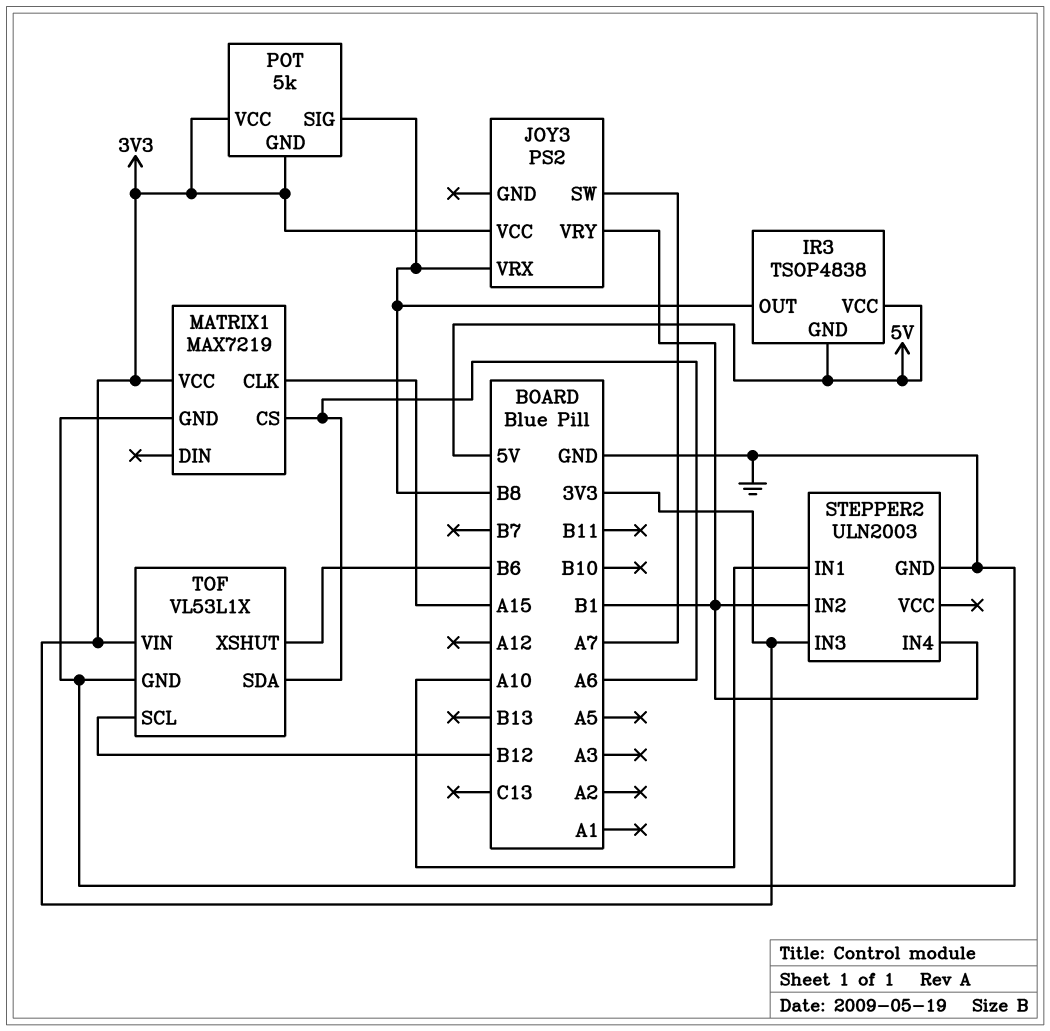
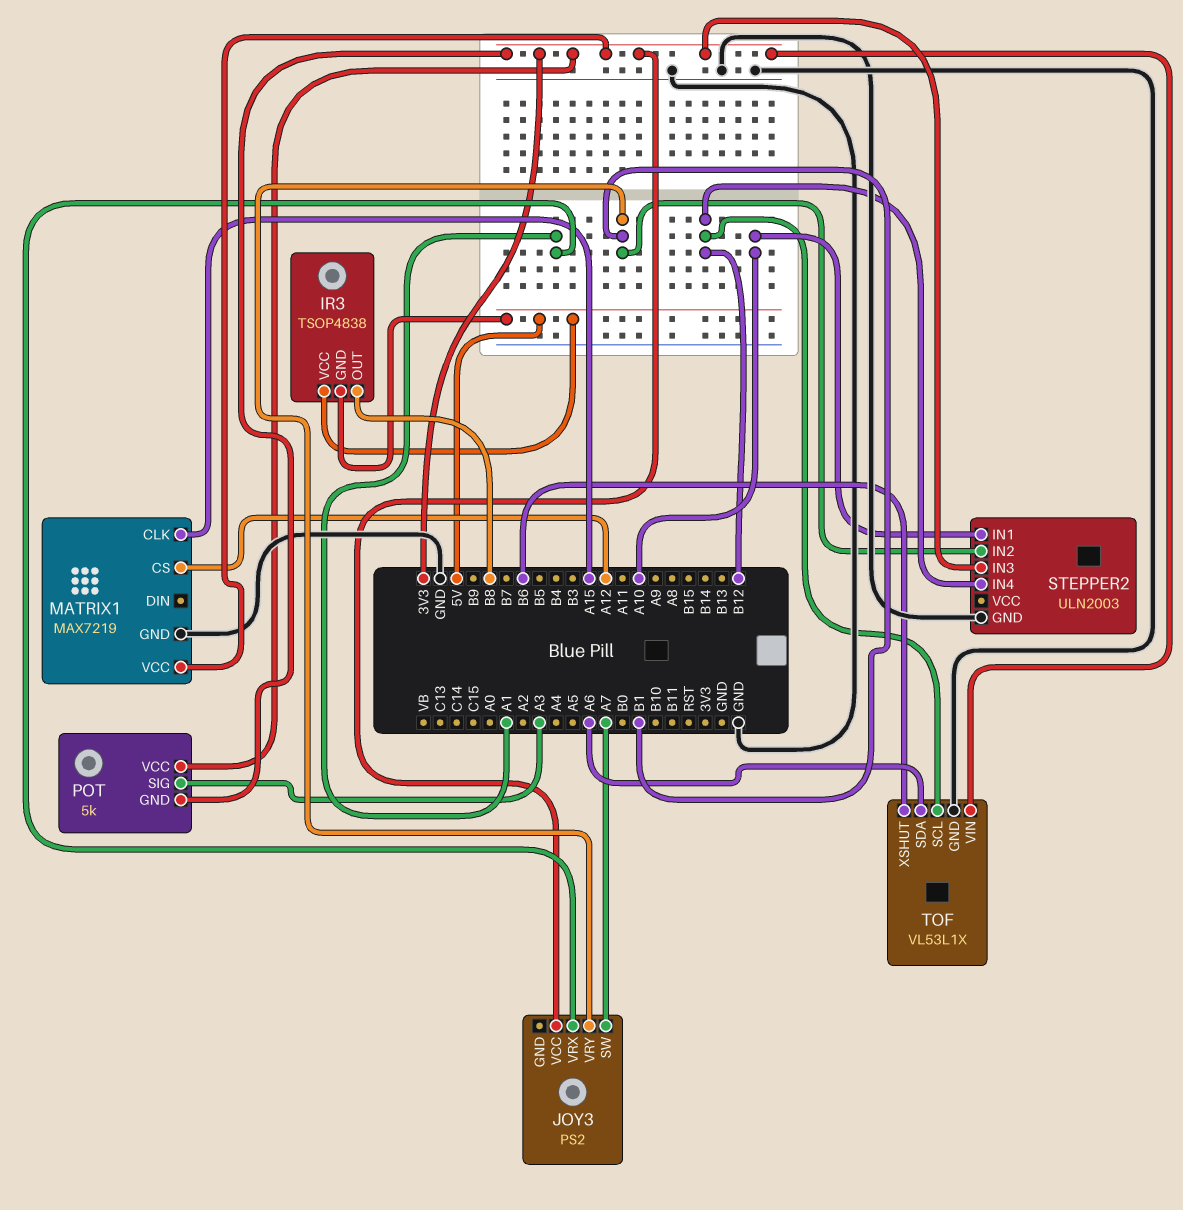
JOY3 pin VRX: B8 -> A1
MATRIX1 pin CS: A6 -> A12
POT pin SIG: B8 -> A3
STEPPER2 pin IN4: B1 -> B12

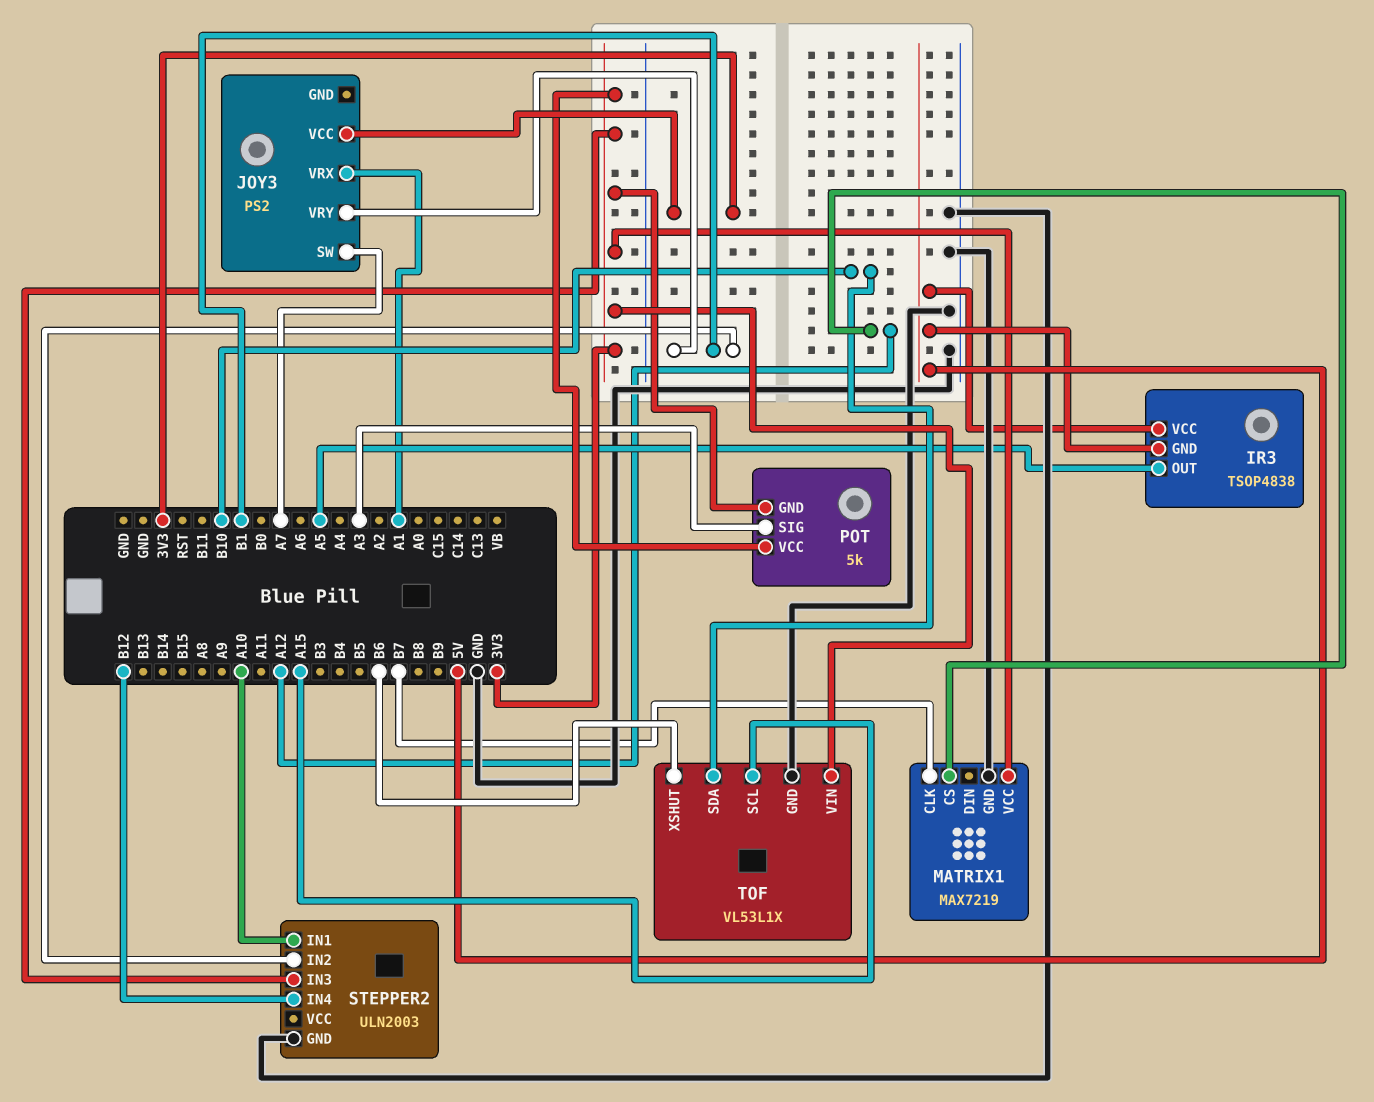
IR3 pin OUT: B8 -> A5
MATRIX1 pin CLK: A15 -> B7
TOF pin SCL: B12 -> A15
TOF pin SDA: A6 -> B10

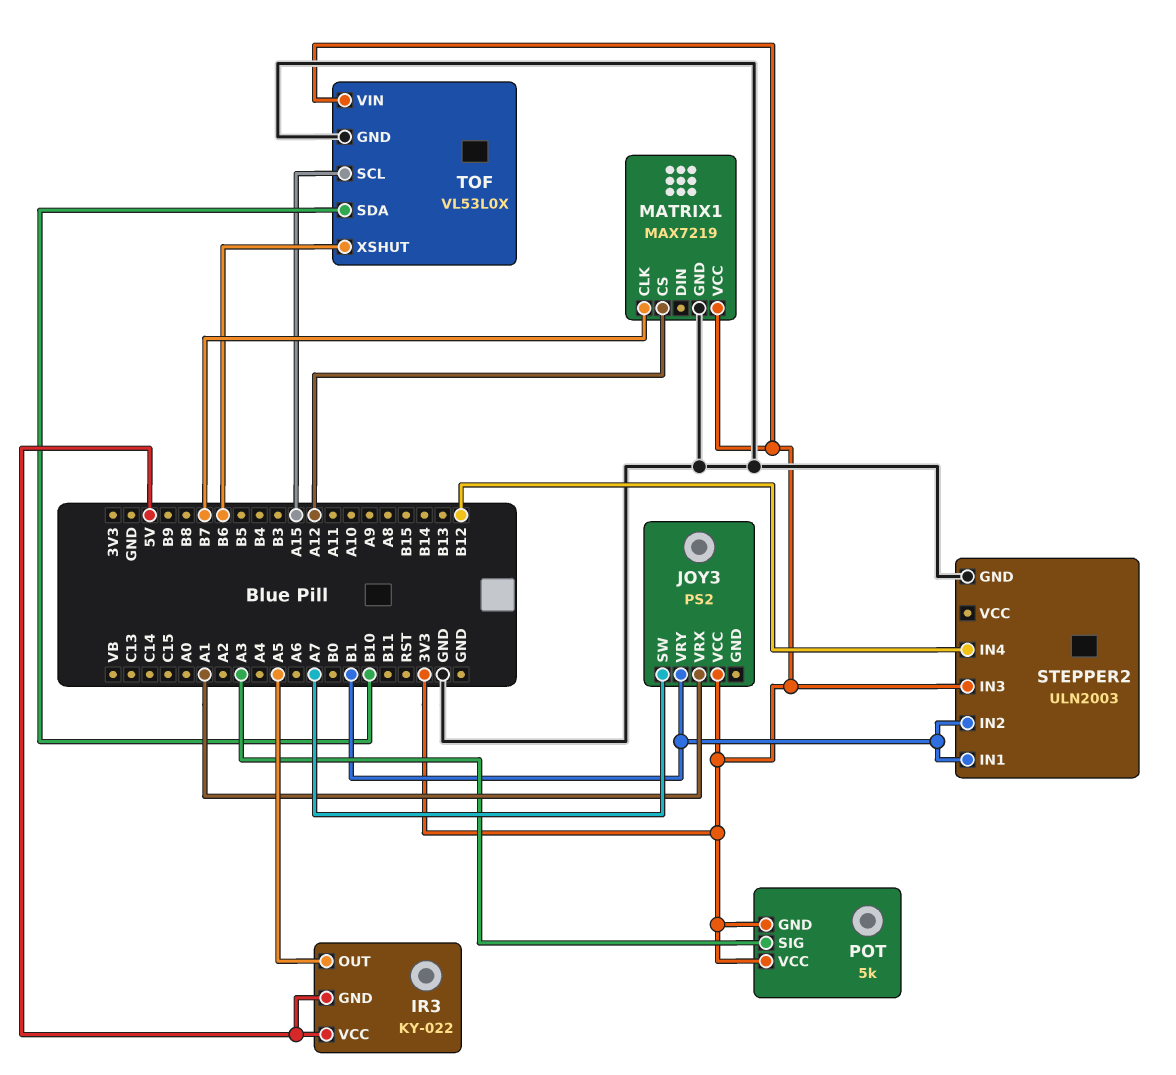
IR3: TSOP4838 -> KY-022
STEPPER2 pin IN1: A10 -> B1
TOF: VL53L1X -> VL53L0X

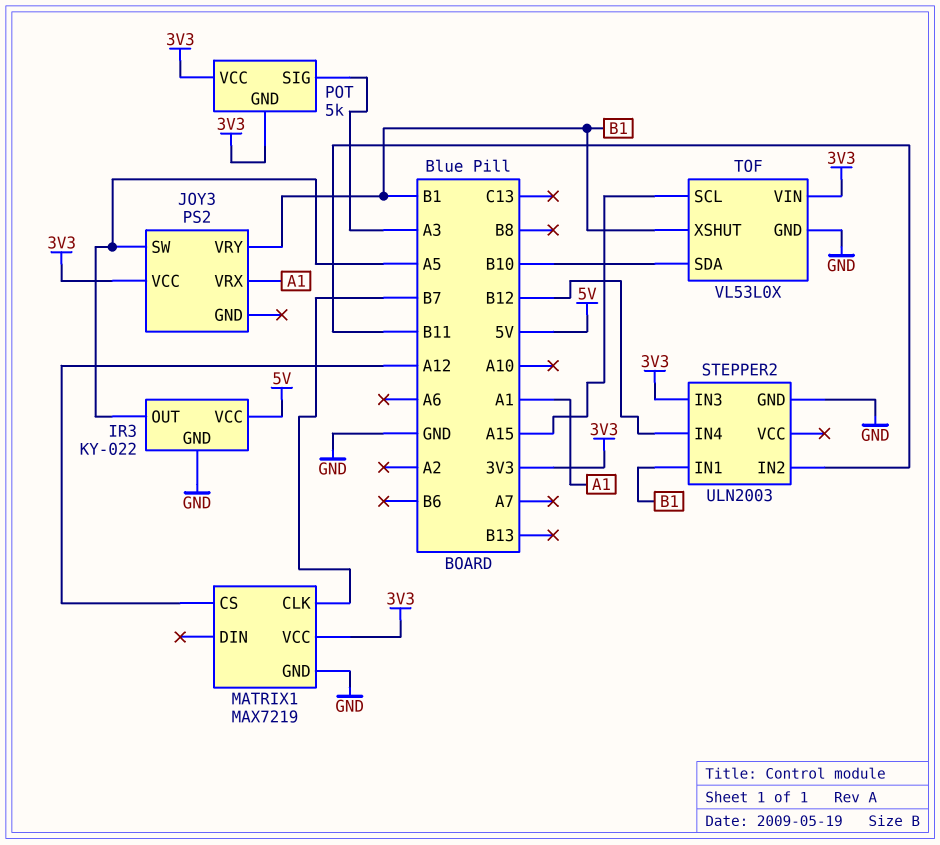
IR3 pin GND: 5V -> GND
JOY3 pin SW: A7 -> A5
STEPPER2 pin IN2: B1 -> B11
TOF pin XSHUT: B6 -> B1

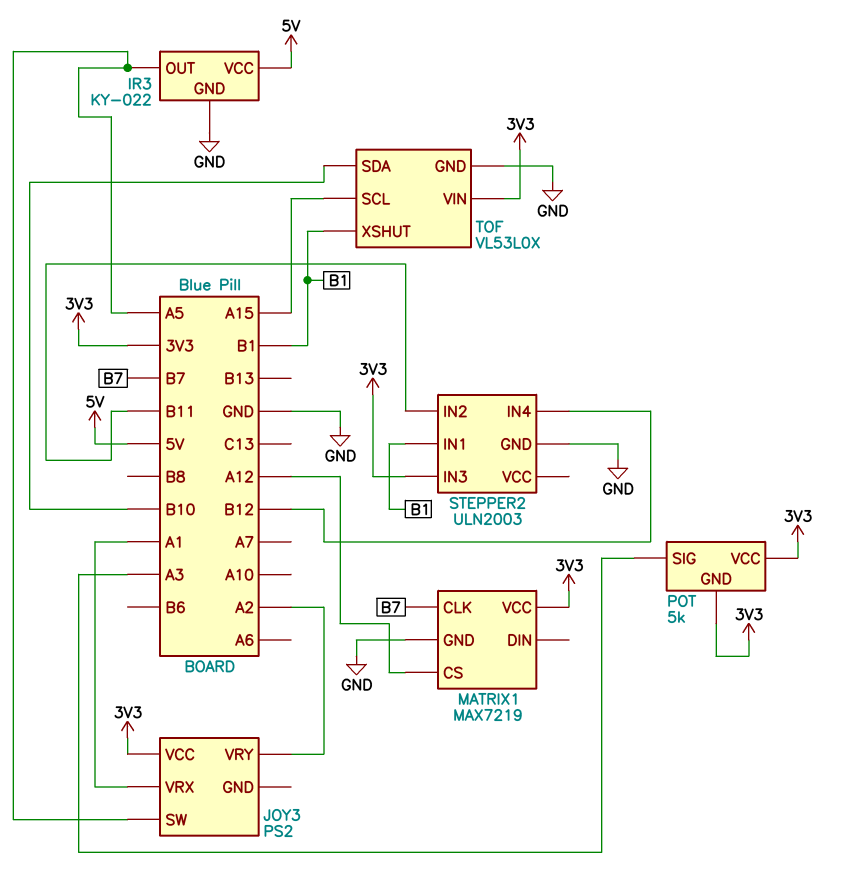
JOY3 pin VRY: B1 -> A2

